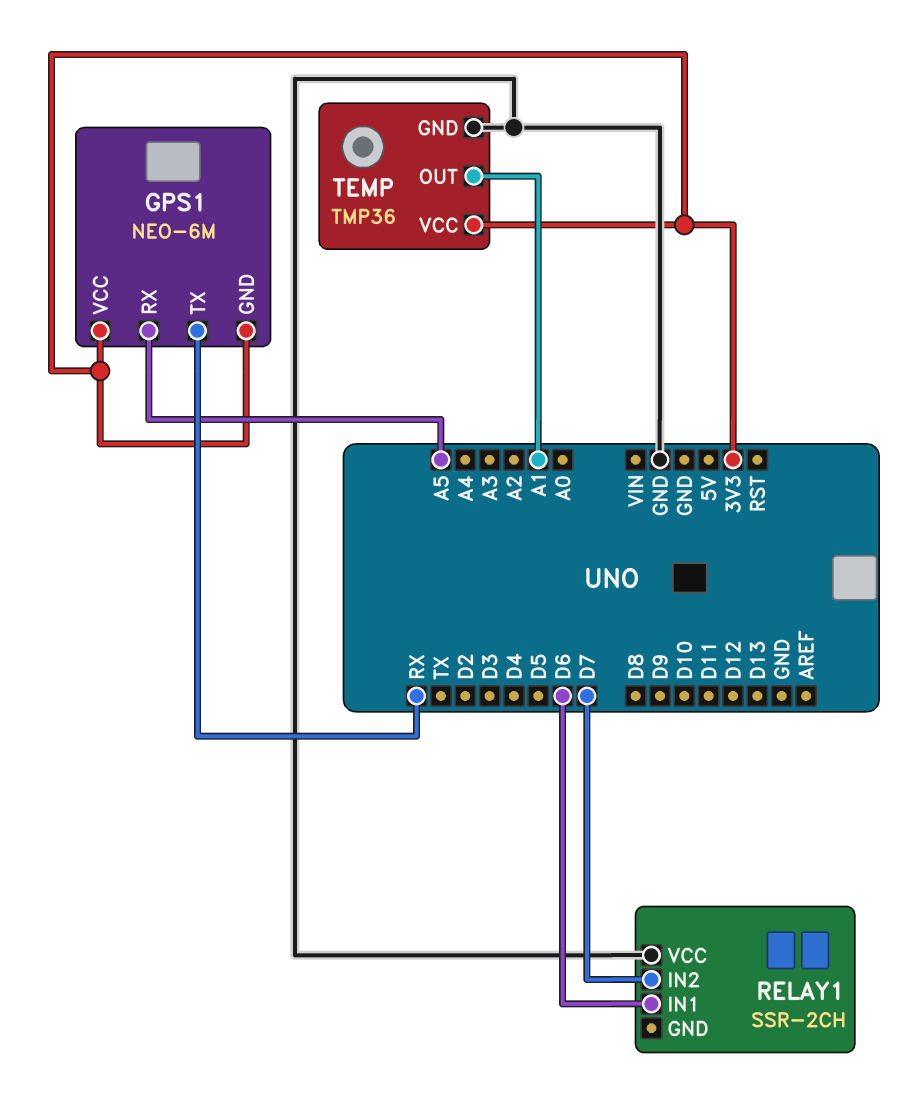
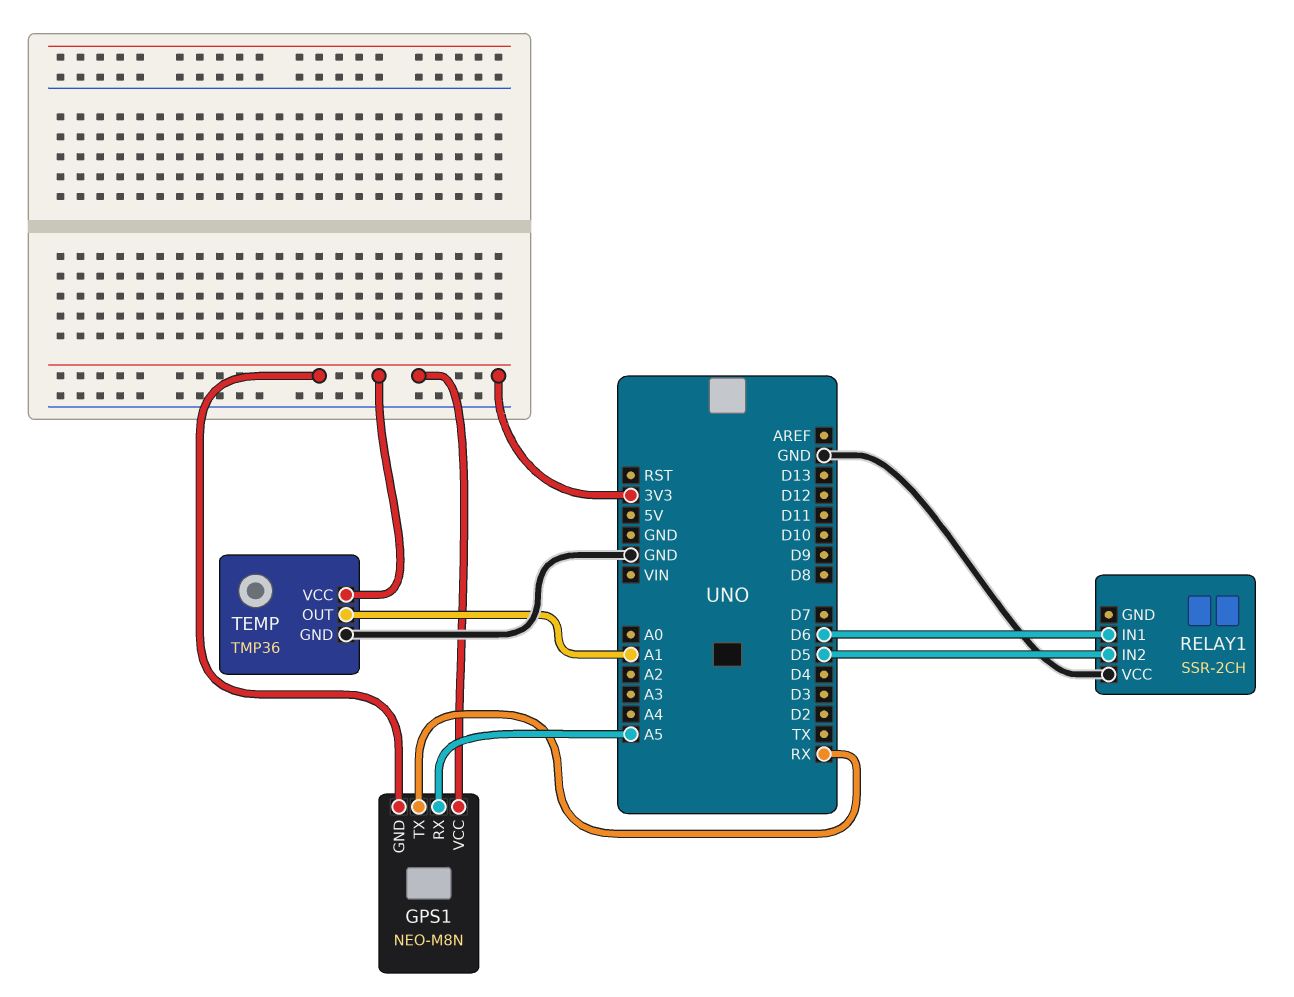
GPS1: NEO-6M -> NEO-M8N
RELAY1 pin IN2: D7 -> D5

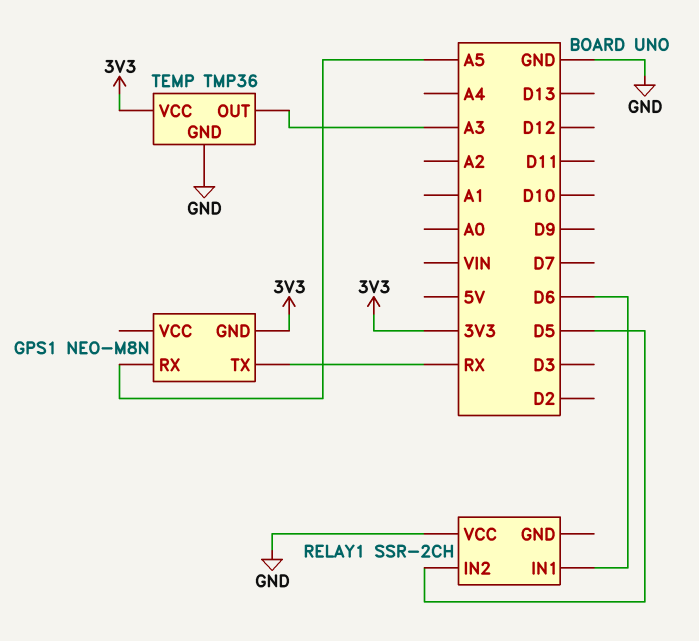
GPS1 pin VCC: 3V3 -> none
TEMP pin OUT: A1 -> A3

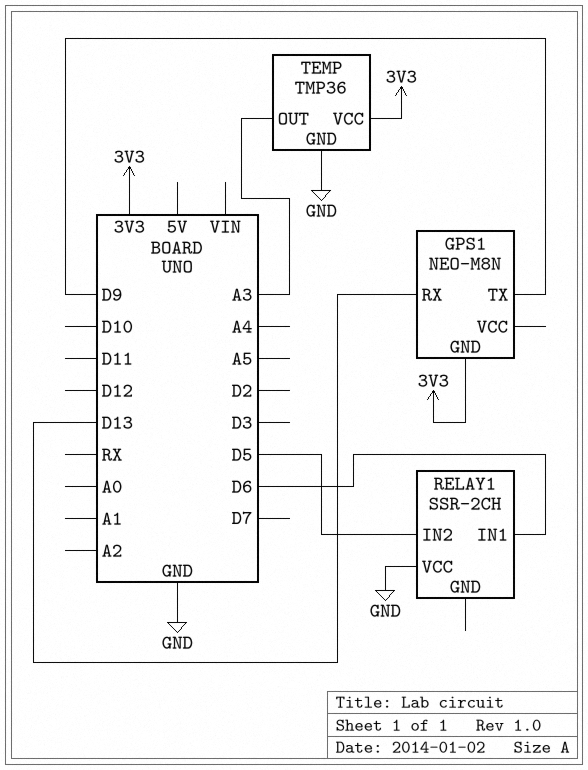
GPS1 pin RX: A5 -> D13
GPS1 pin TX: RX -> D9

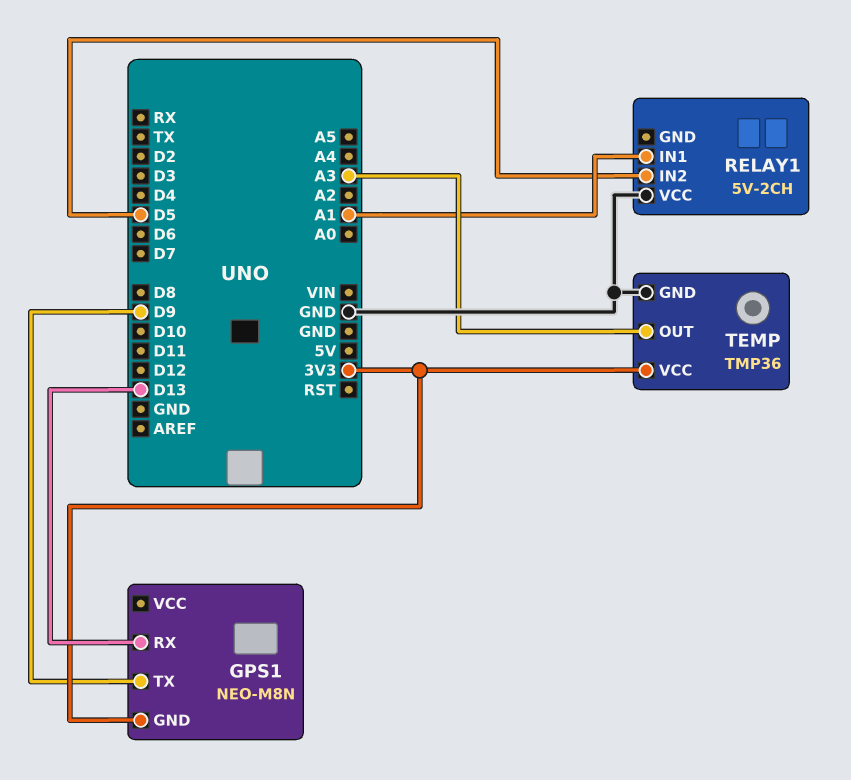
RELAY1: SSR-2CH -> 5V-2CH
RELAY1 pin IN1: D6 -> A1

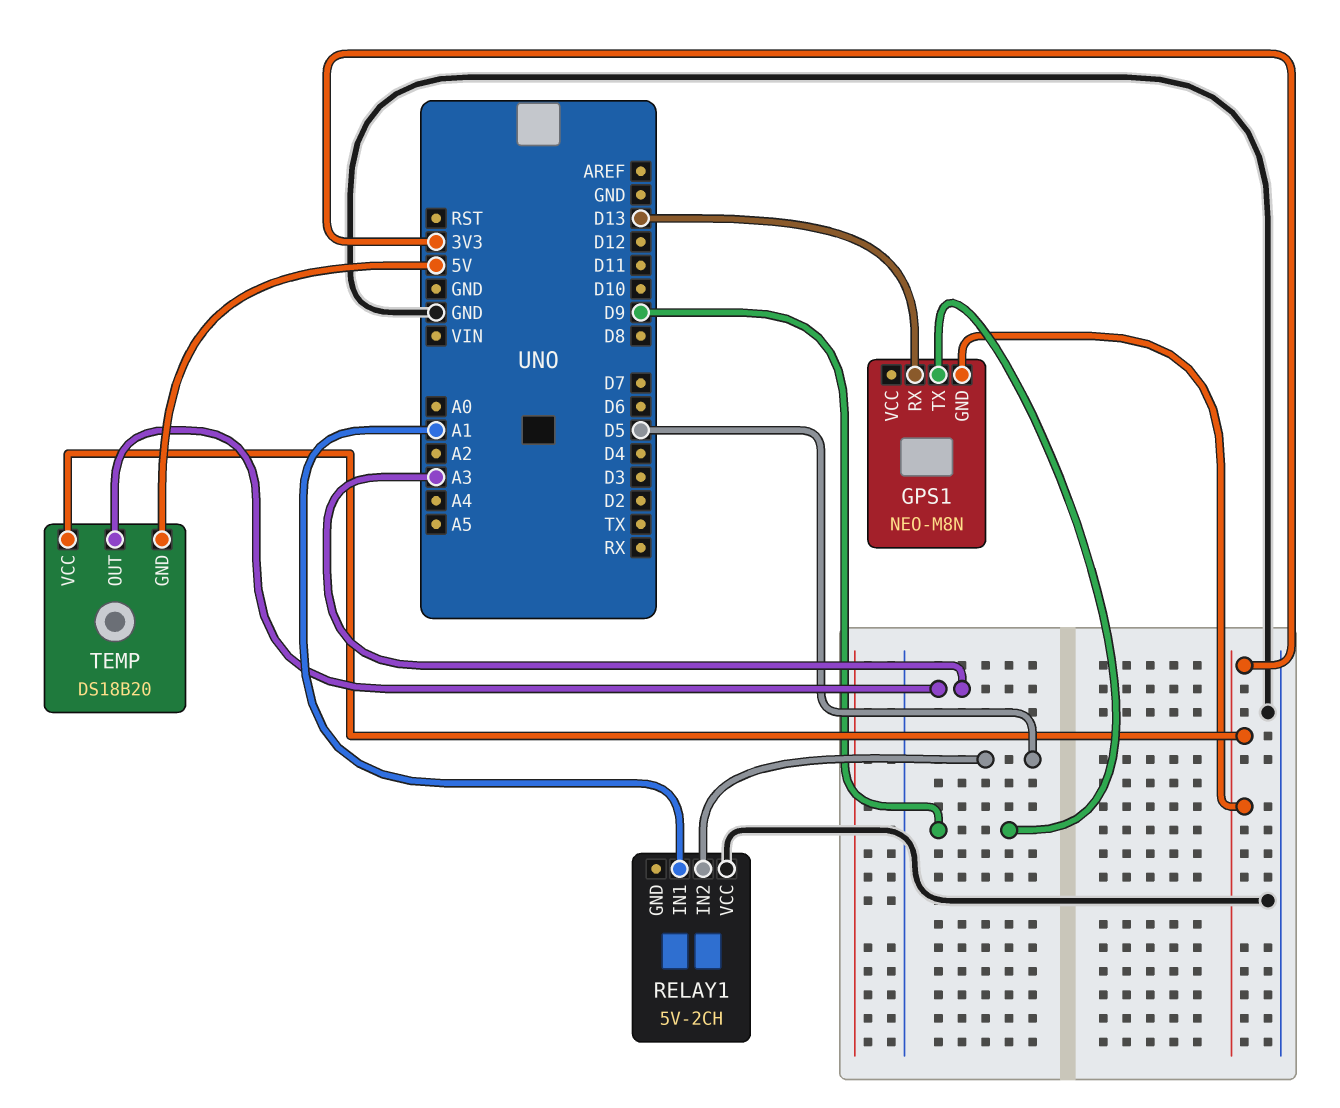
TEMP: TMP36 -> DS18B20
TEMP pin GND: GND -> 5V

